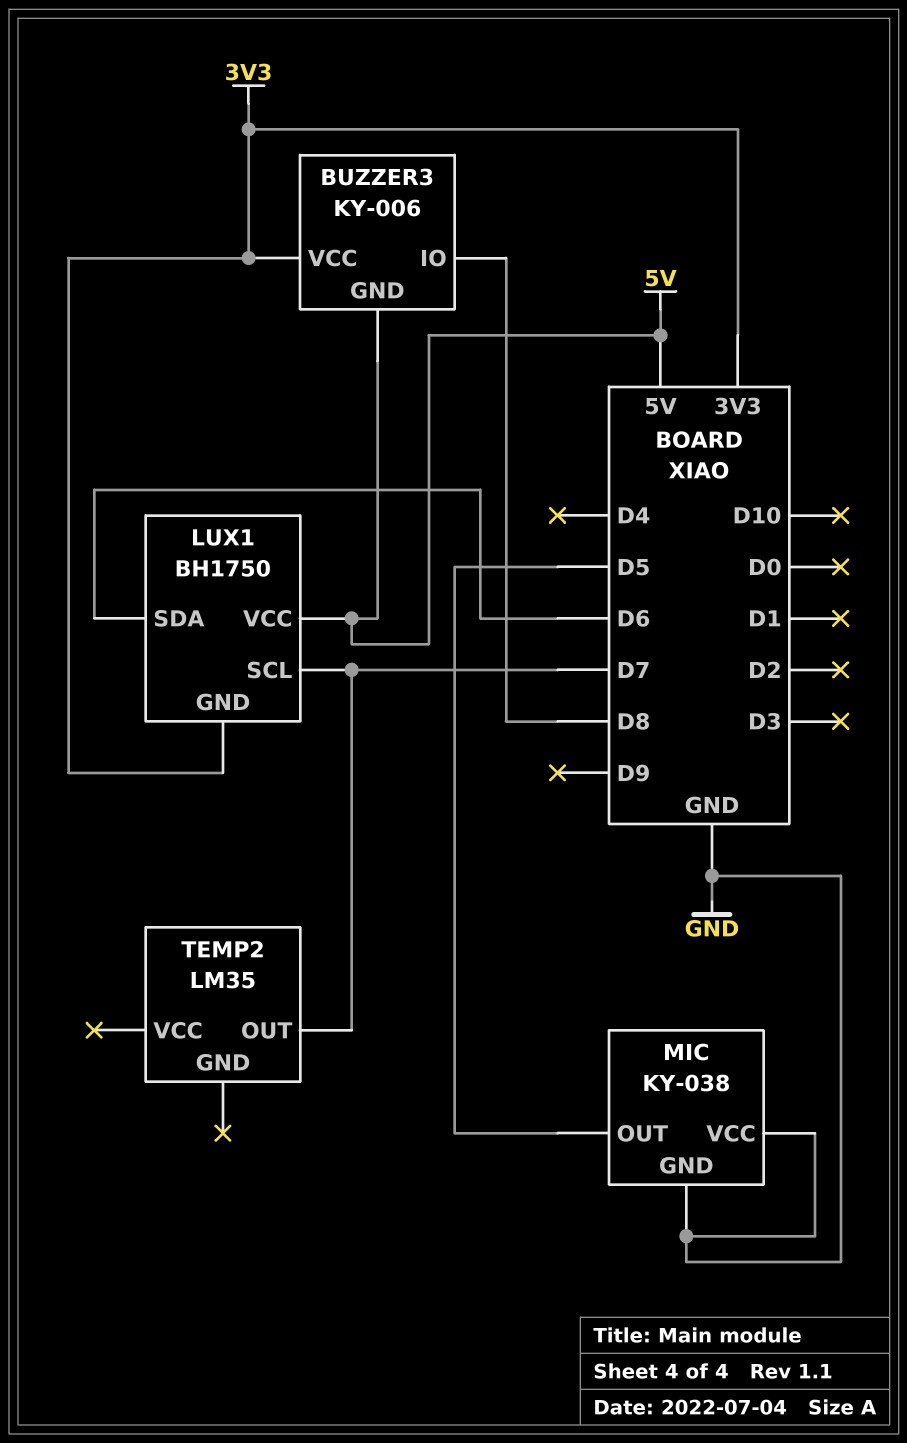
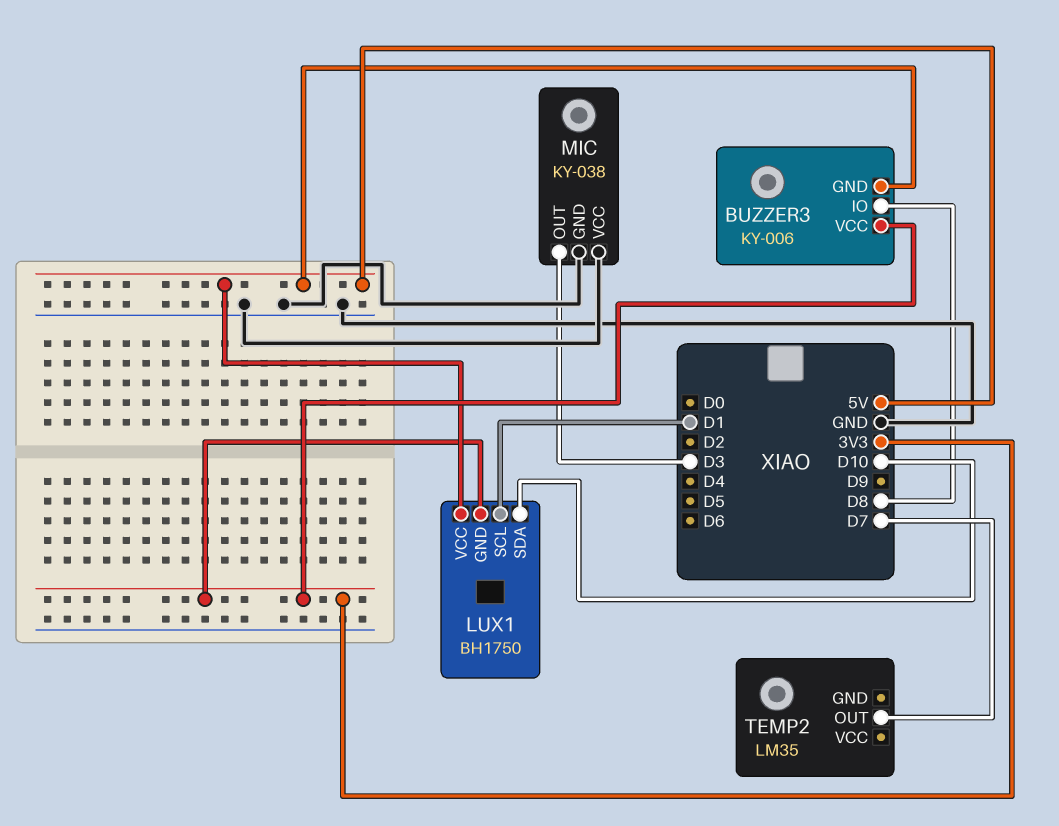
LUX1 pin SCL: D7 -> D1
LUX1 pin SDA: D6 -> D10
MIC pin OUT: D5 -> D3

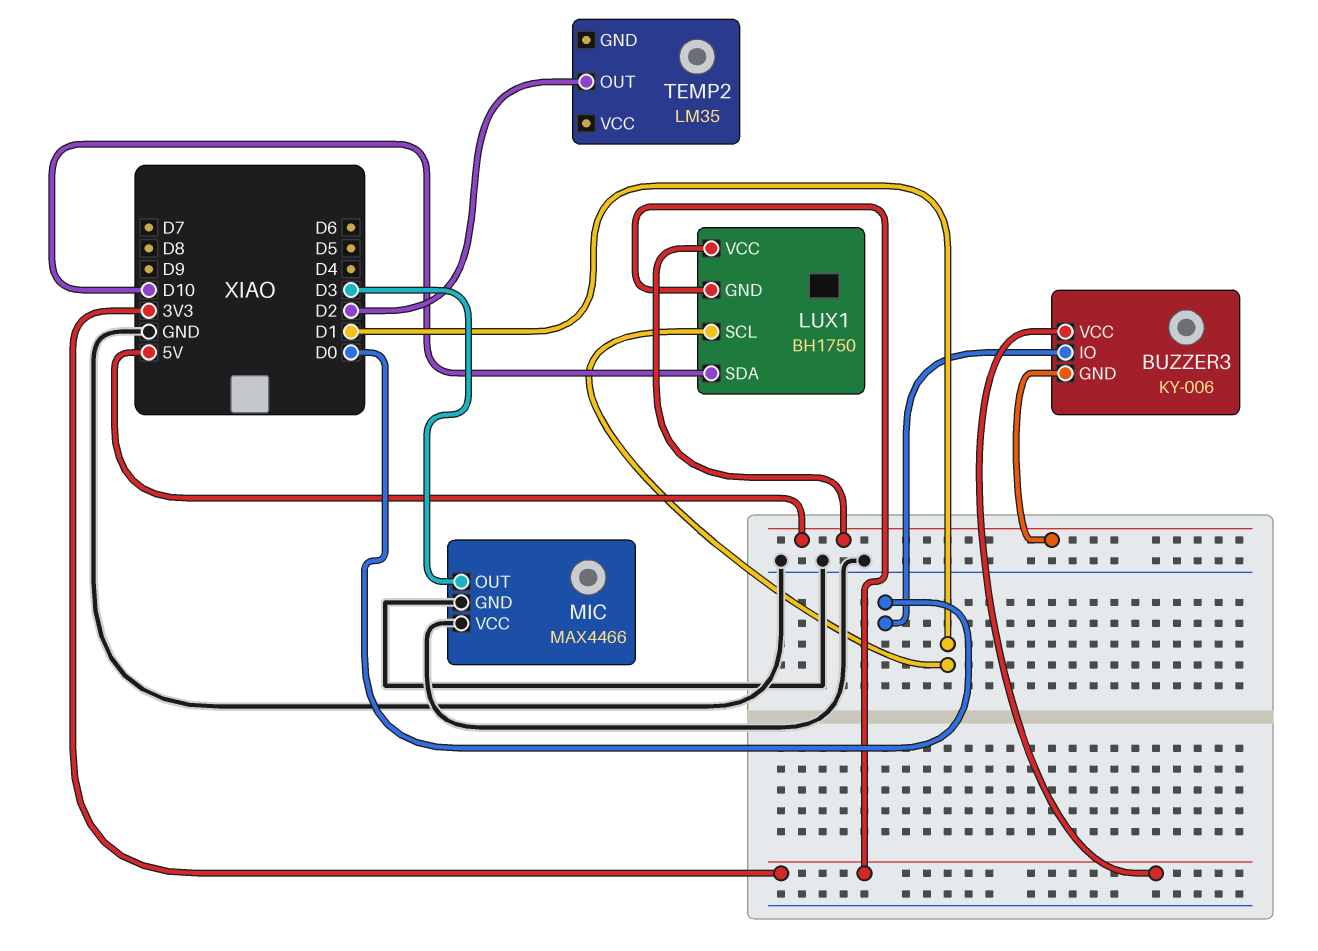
BUZZER3 pin IO: D8 -> D0
MIC: KY-038 -> MAX4466
TEMP2 pin OUT: D7 -> D2

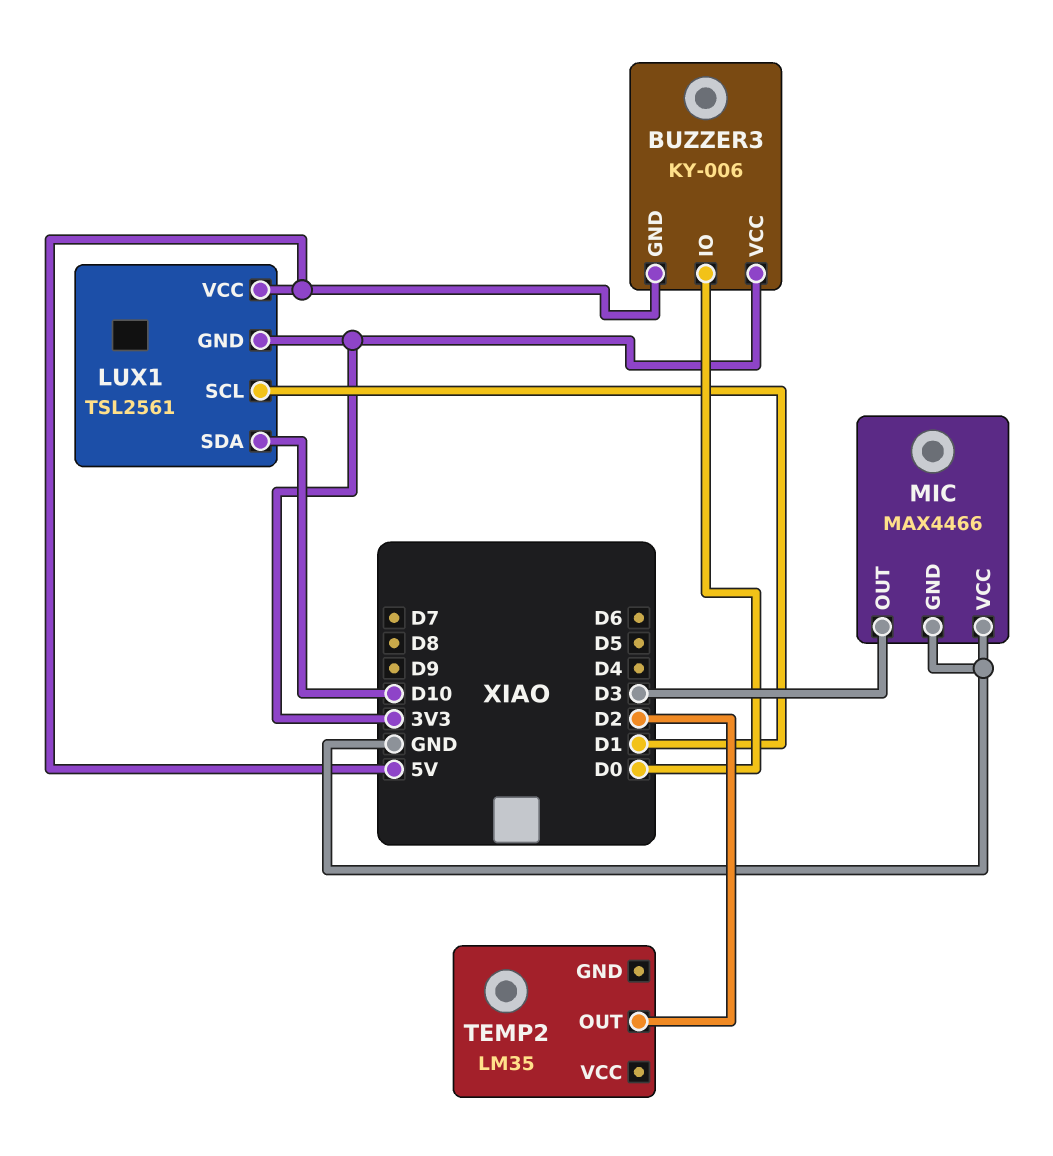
LUX1: BH1750 -> TSL2561

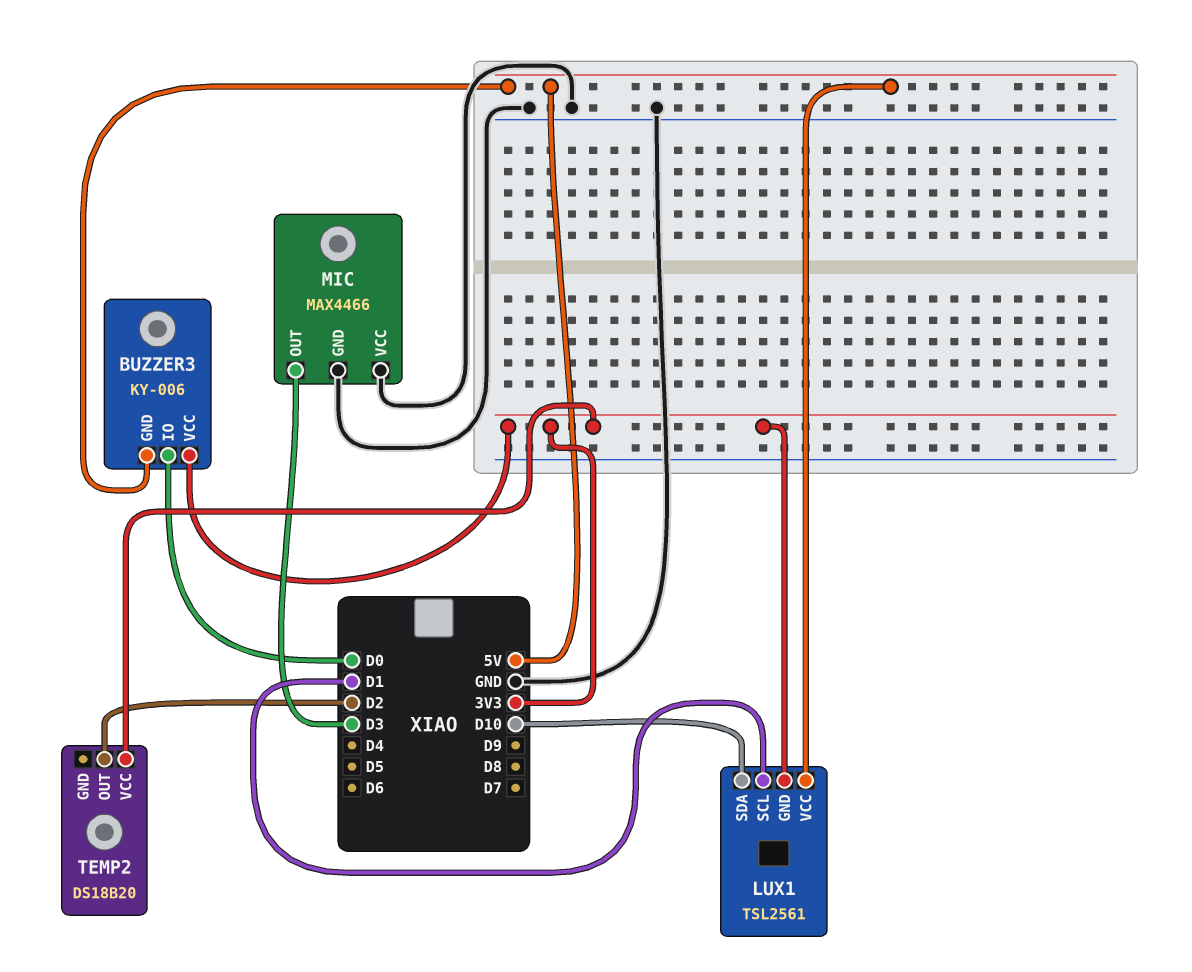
TEMP2: LM35 -> DS18B20
TEMP2 pin VCC: none -> 3V3

